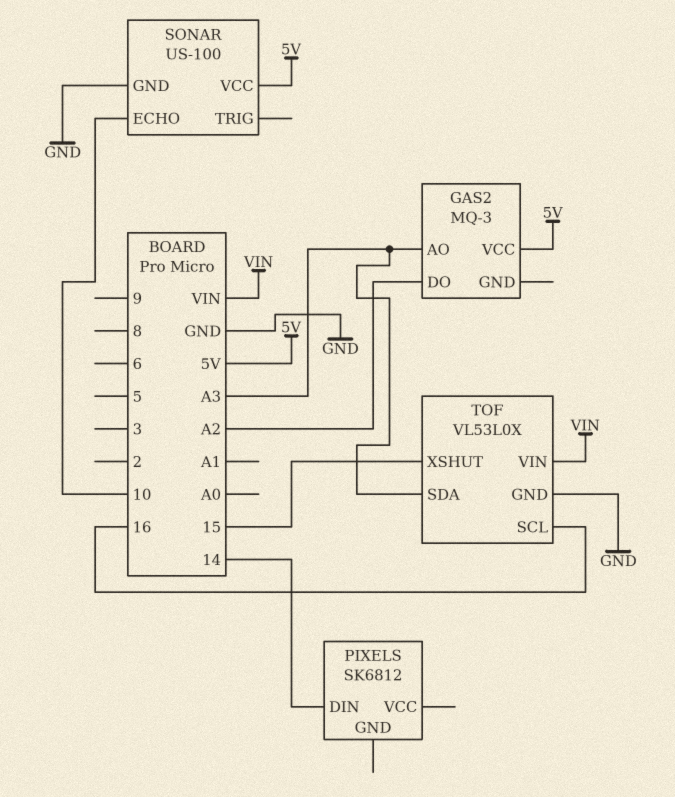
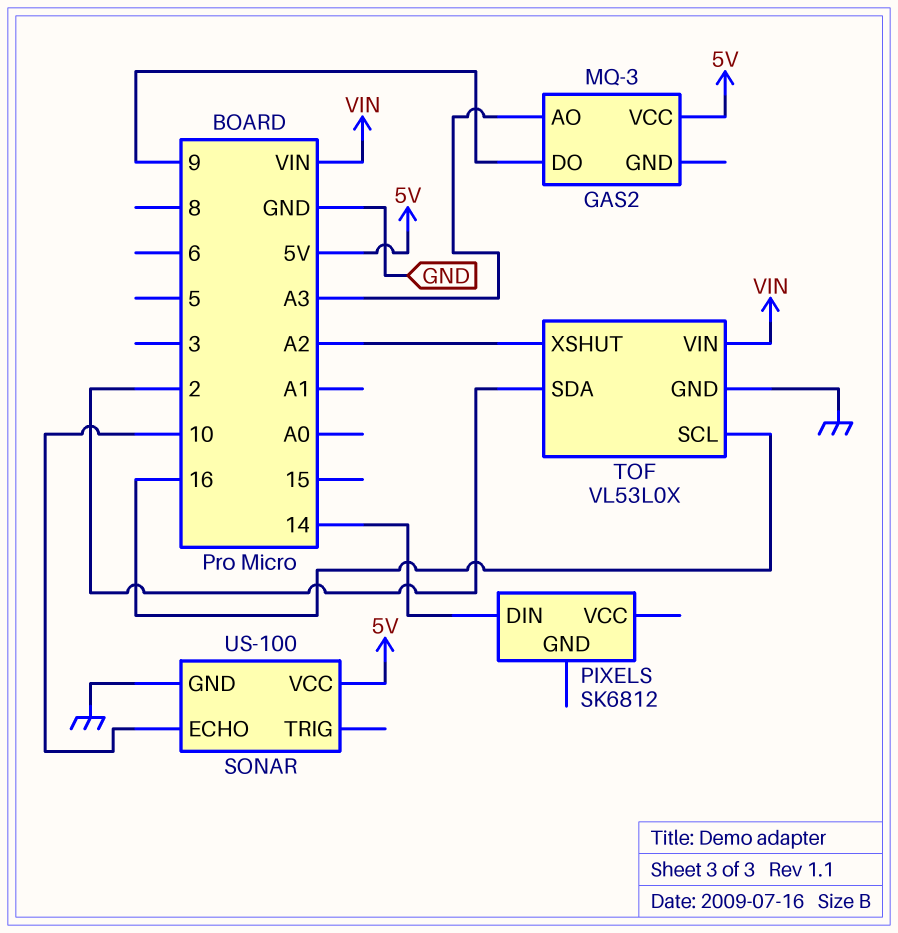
GAS2 pin DO: A2 -> 9
TOF pin SDA: A3 -> 2
TOF pin XSHUT: 15 -> A2

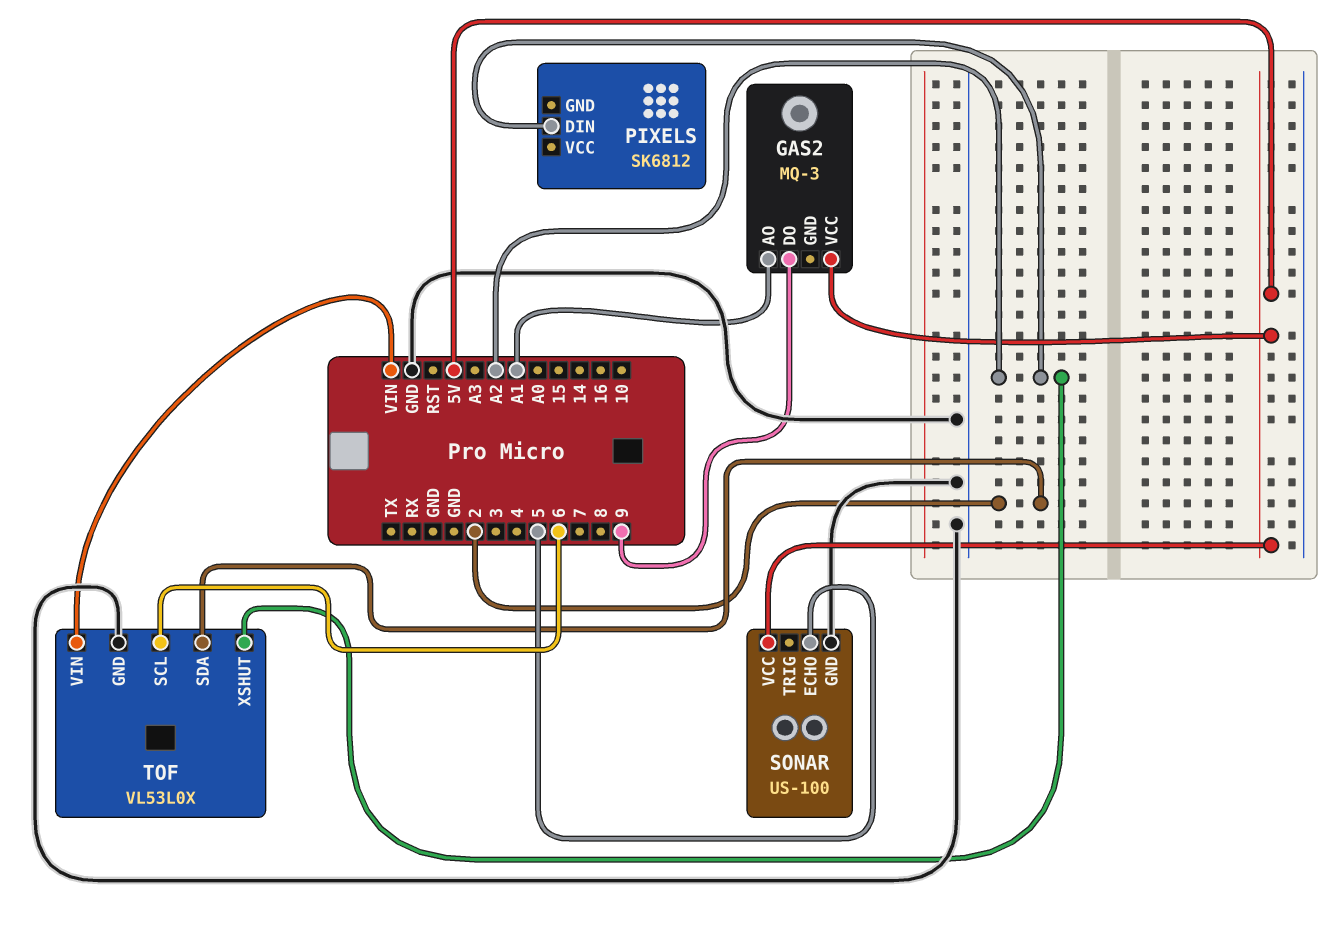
GAS2 pin AO: A3 -> A1
PIXELS pin DIN: 14 -> A2
SONAR pin ECHO: 10 -> 5
TOF pin SCL: 16 -> 6

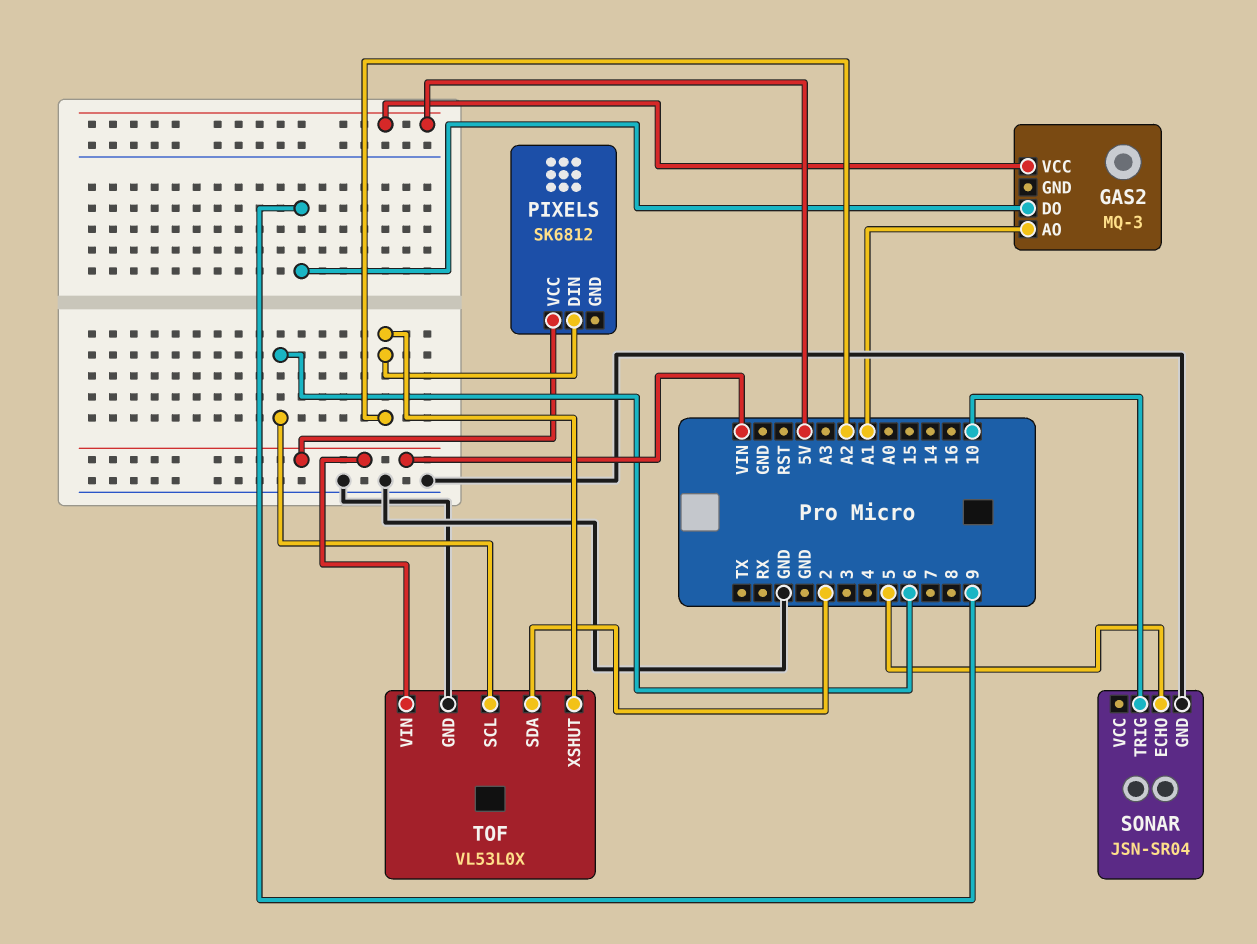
PIXELS pin VCC: none -> VIN
SONAR: US-100 -> JSN-SR04
SONAR pin TRIG: none -> 10
SONAR pin VCC: 5V -> none

